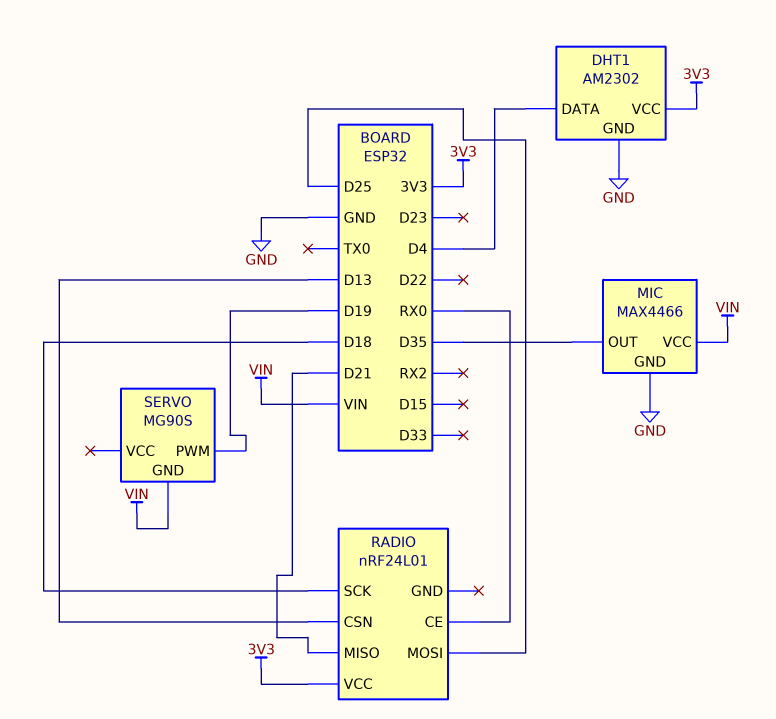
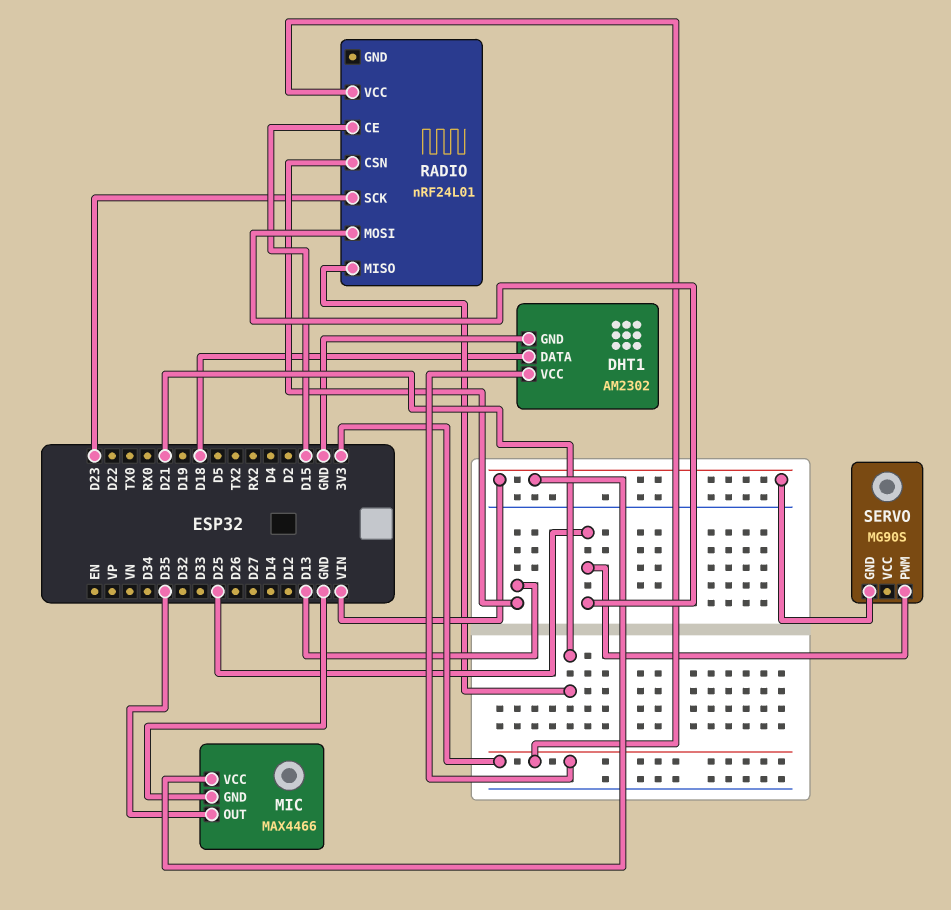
DHT1 pin DATA: D4 -> D18
RADIO pin CE: RX0 -> D15
RADIO pin SCK: D18 -> D23
SERVO pin PWM: D19 -> D25

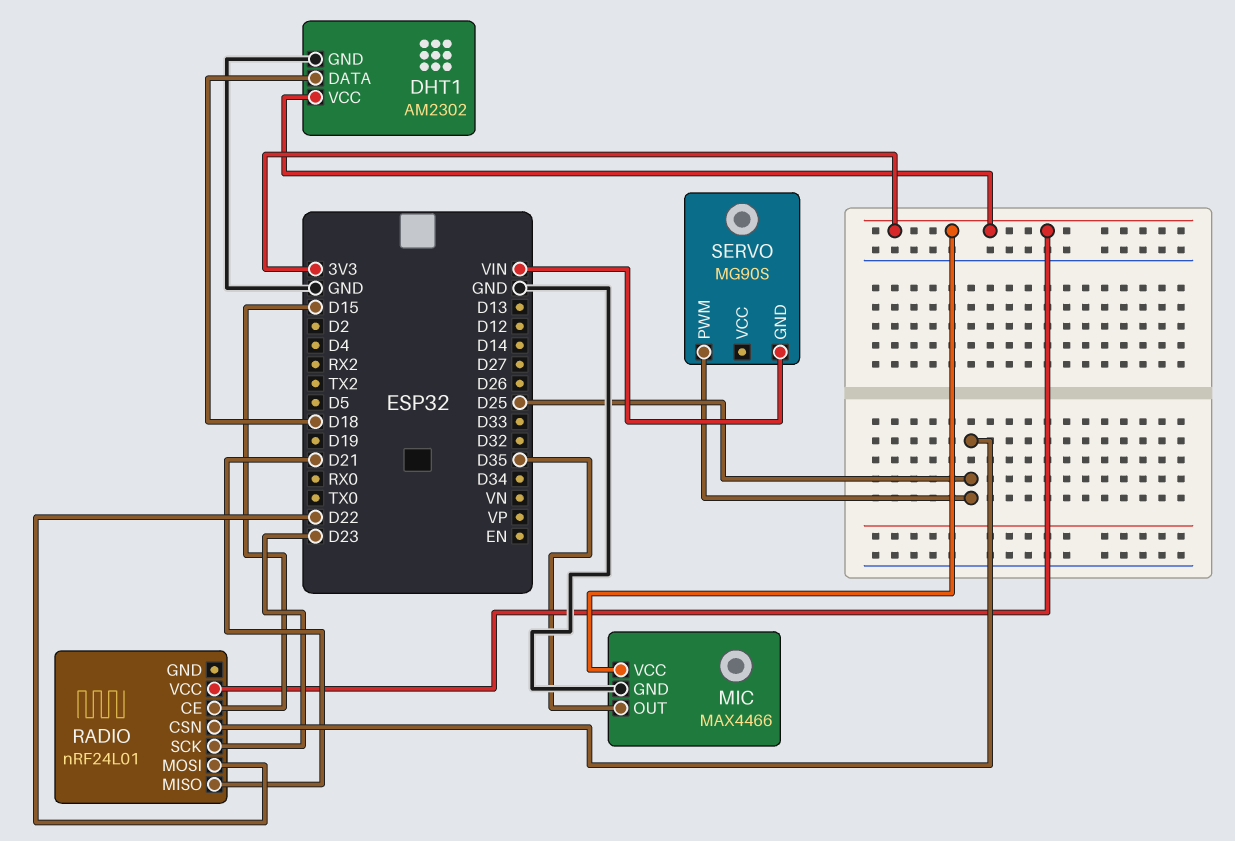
MIC pin VCC: VIN -> 3V3
RADIO pin CSN: D13 -> D25
RADIO pin MOSI: D25 -> D22

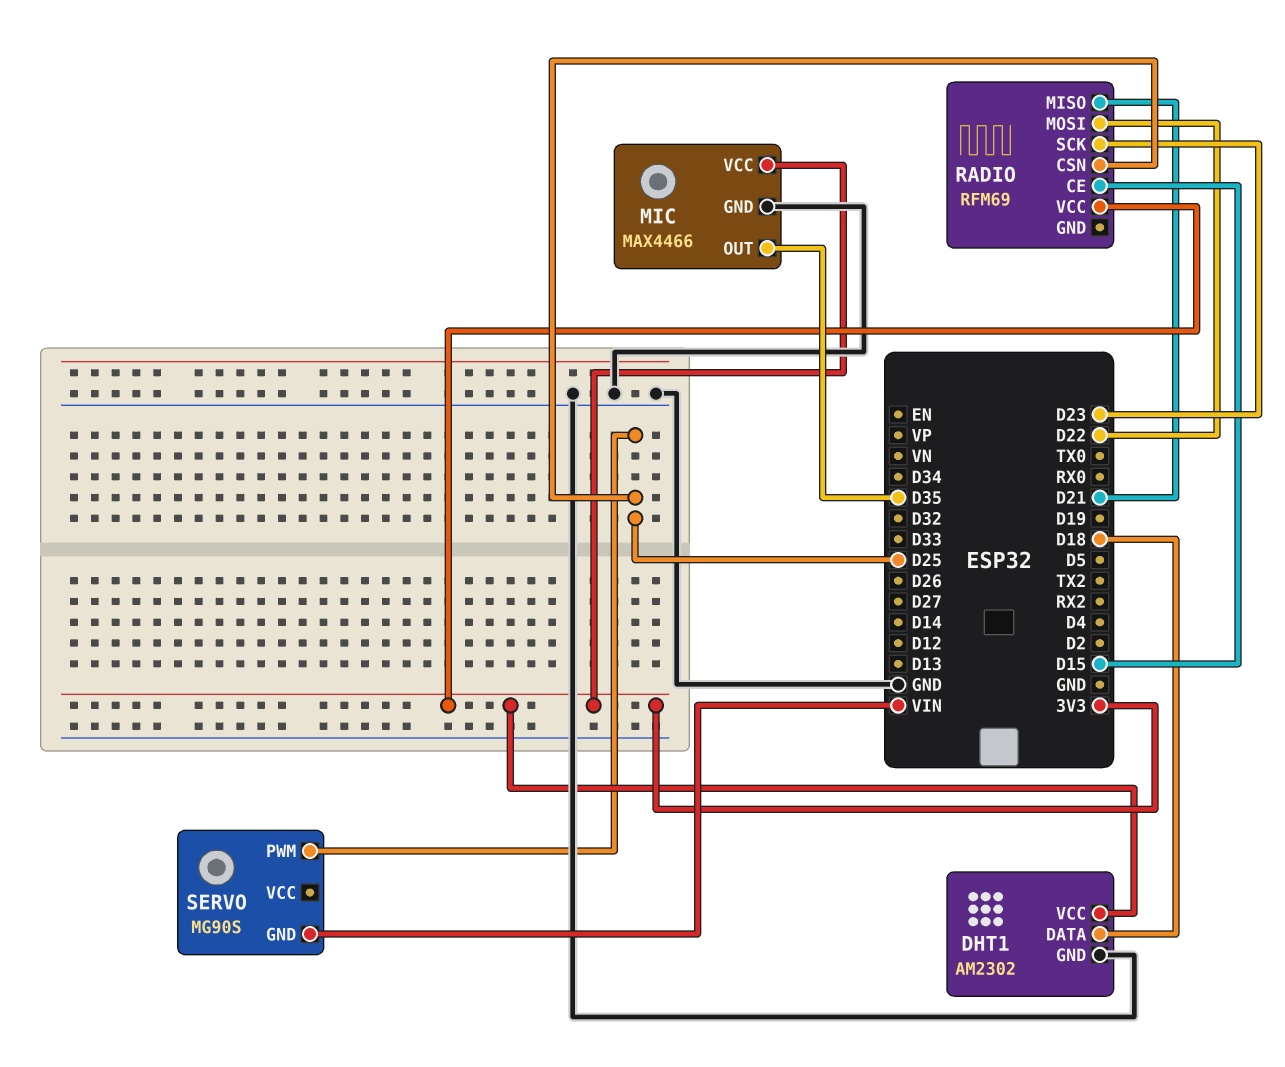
RADIO: nRF24L01 -> RFM69

